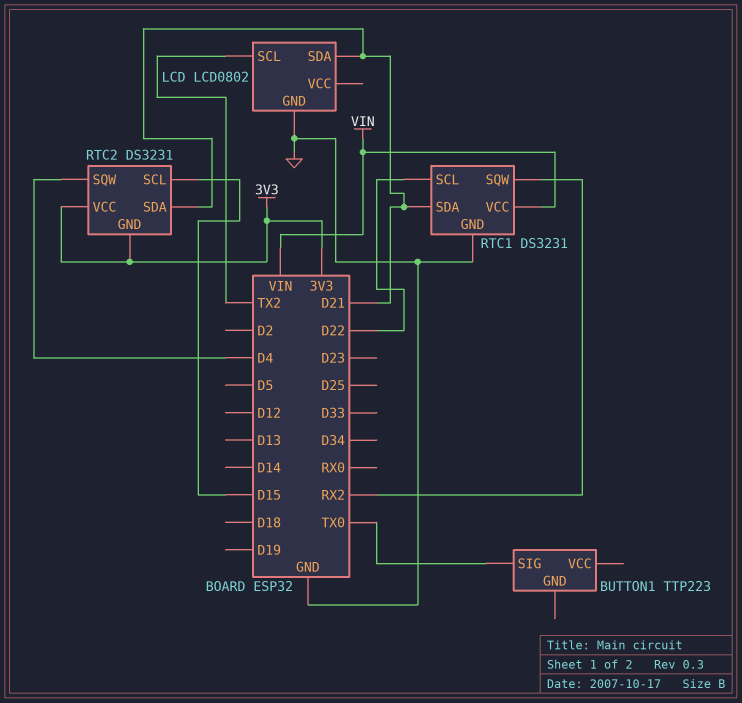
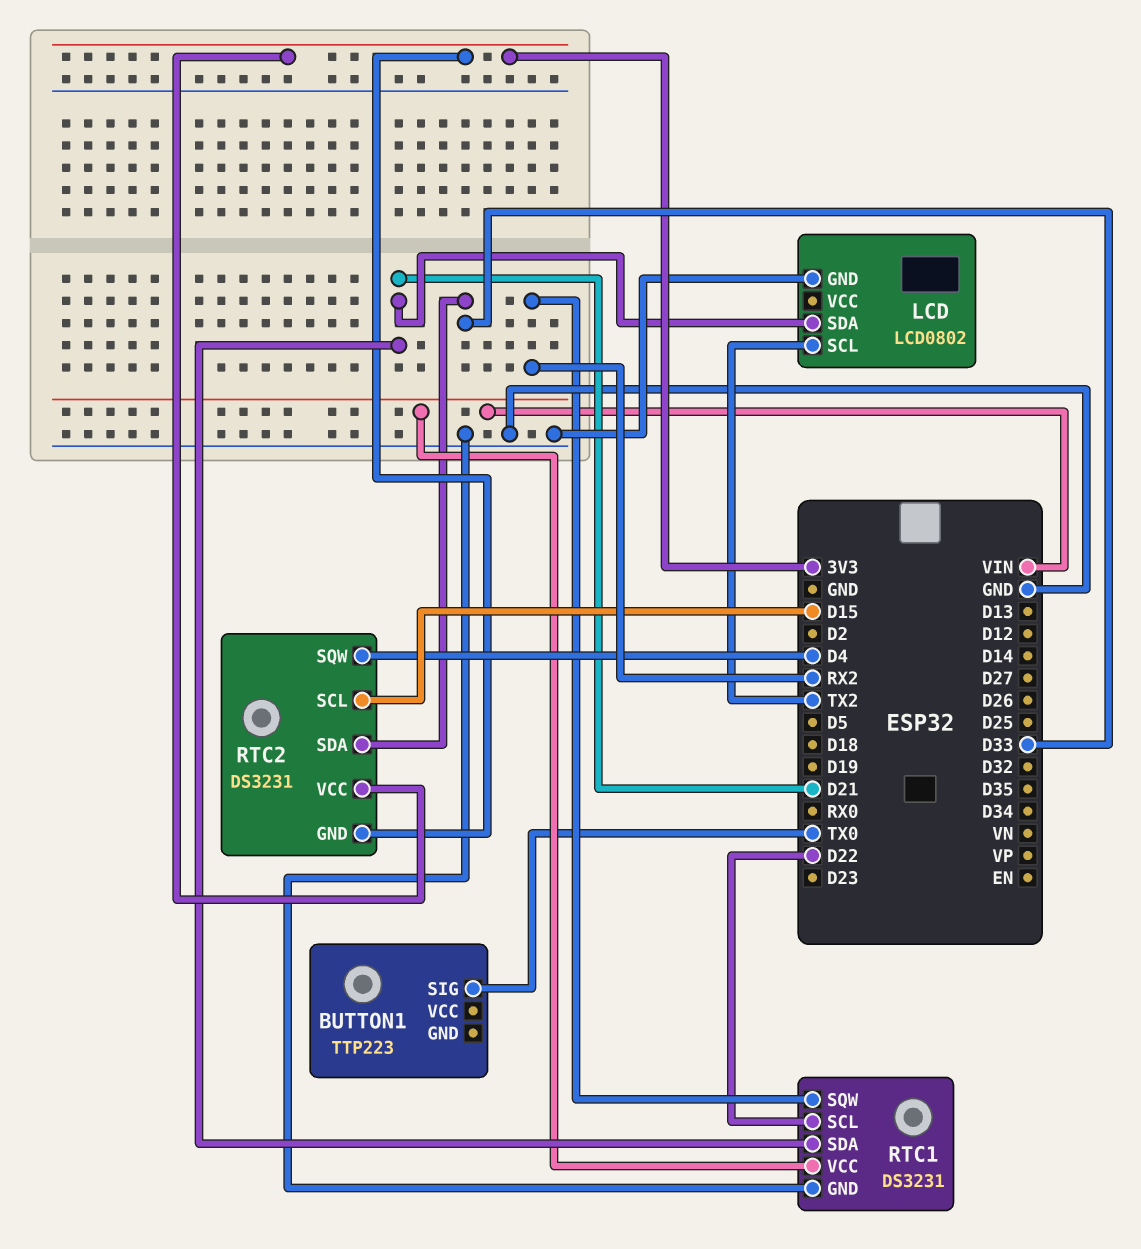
RTC2 pin SDA: D21 -> D33

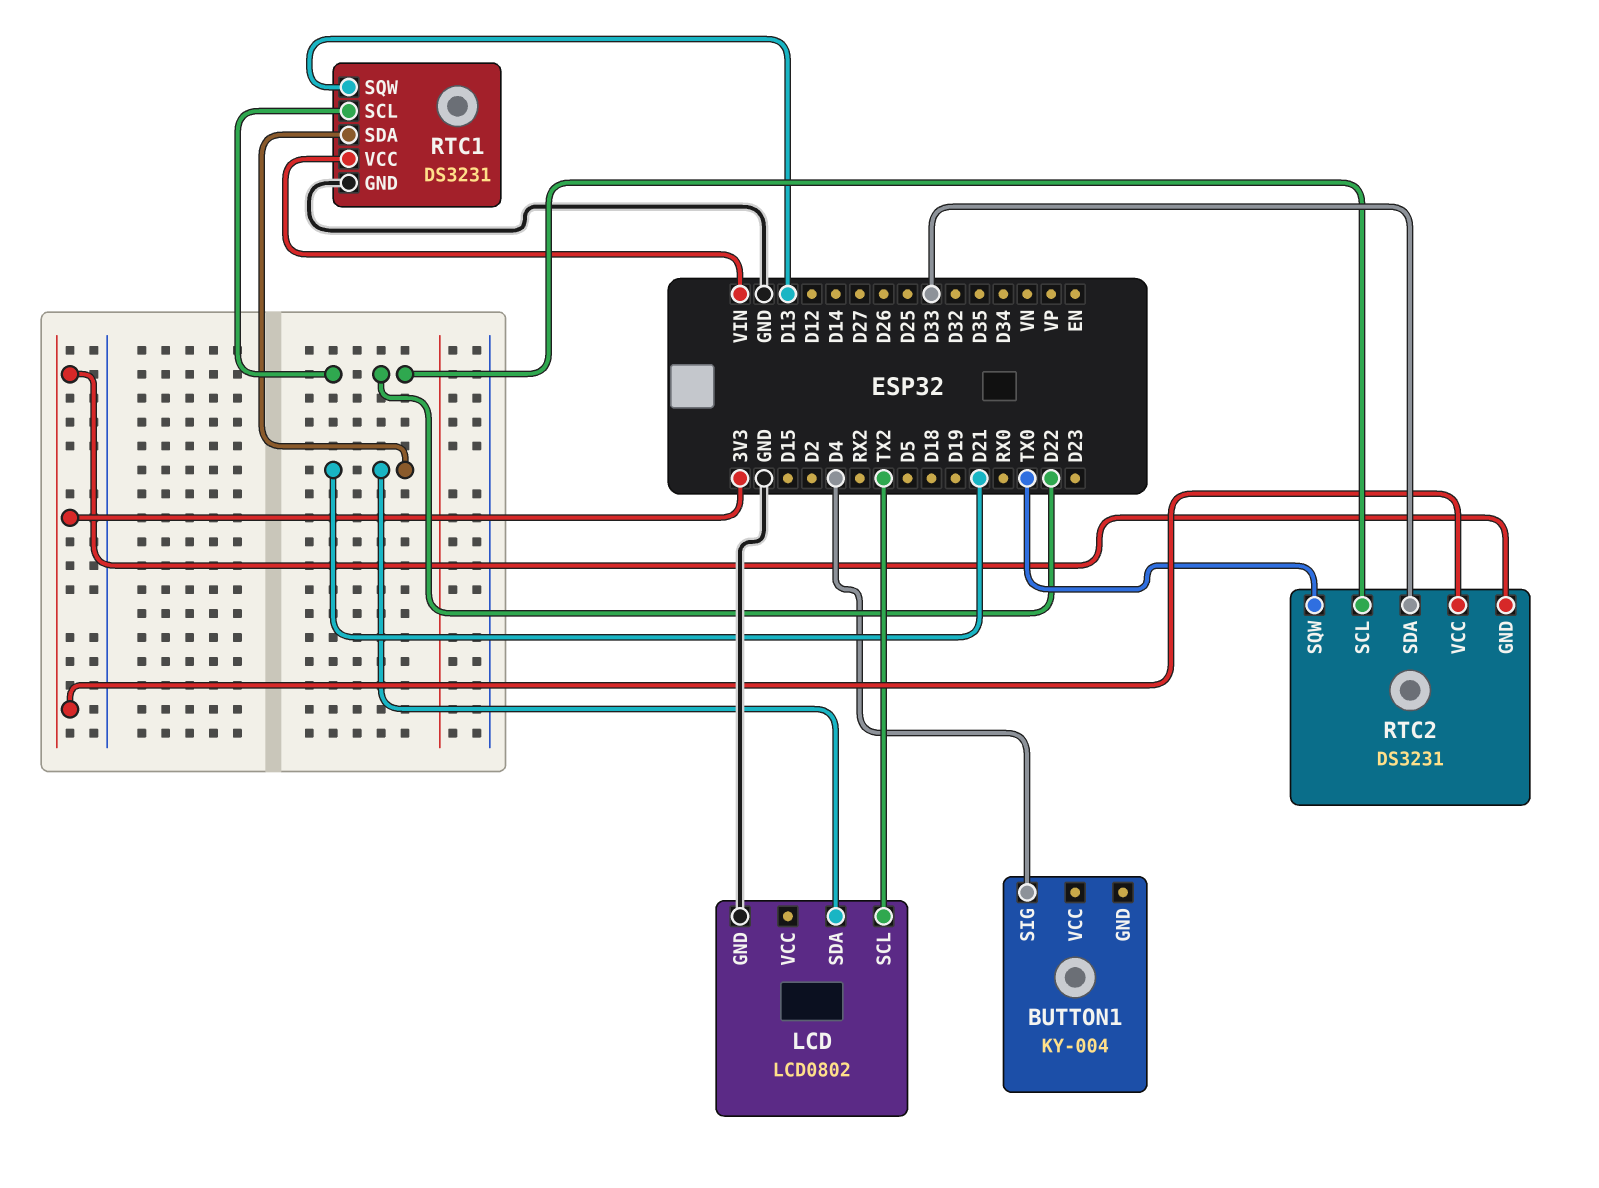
BUTTON1: TTP223 -> KY-004
BUTTON1 pin SIG: TX0 -> D4
RTC1 pin SQW: RX2 -> D13
RTC2 pin SCL: D15 -> D22
RTC2 pin SQW: D4 -> TX0

